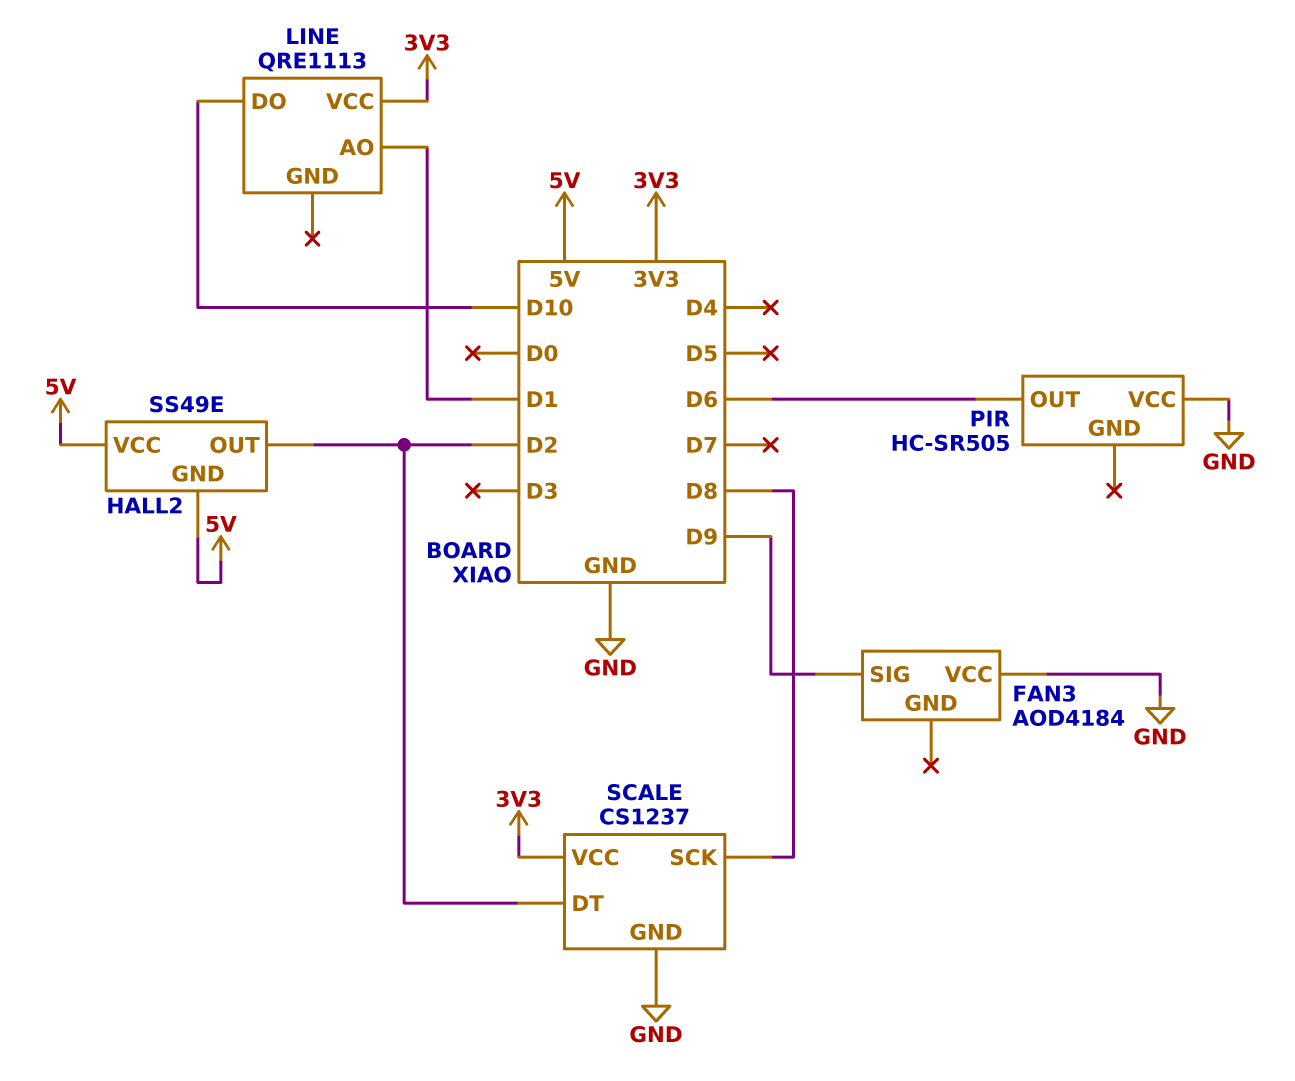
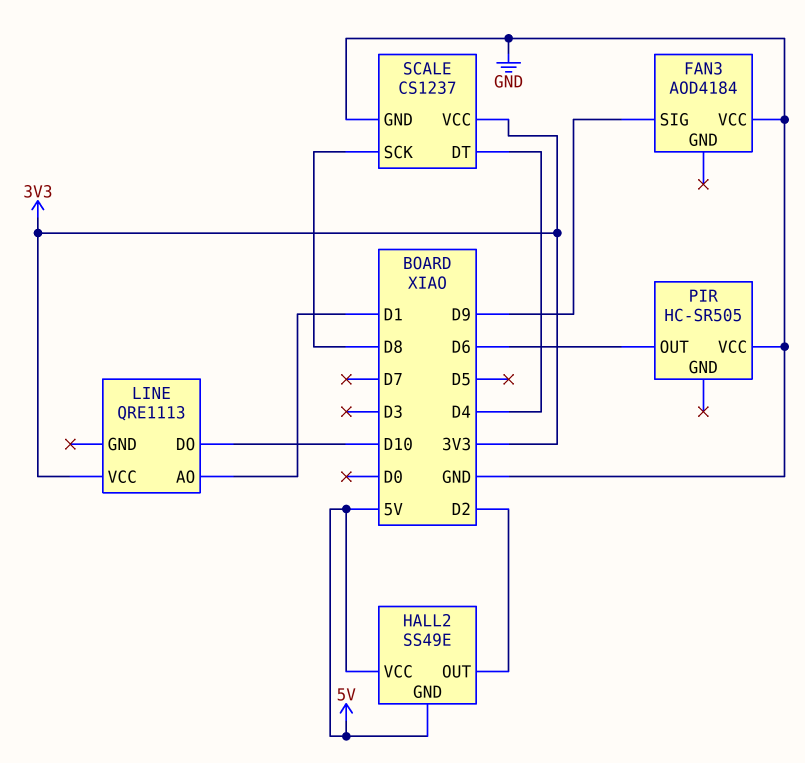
SCALE pin DT: D2 -> D4

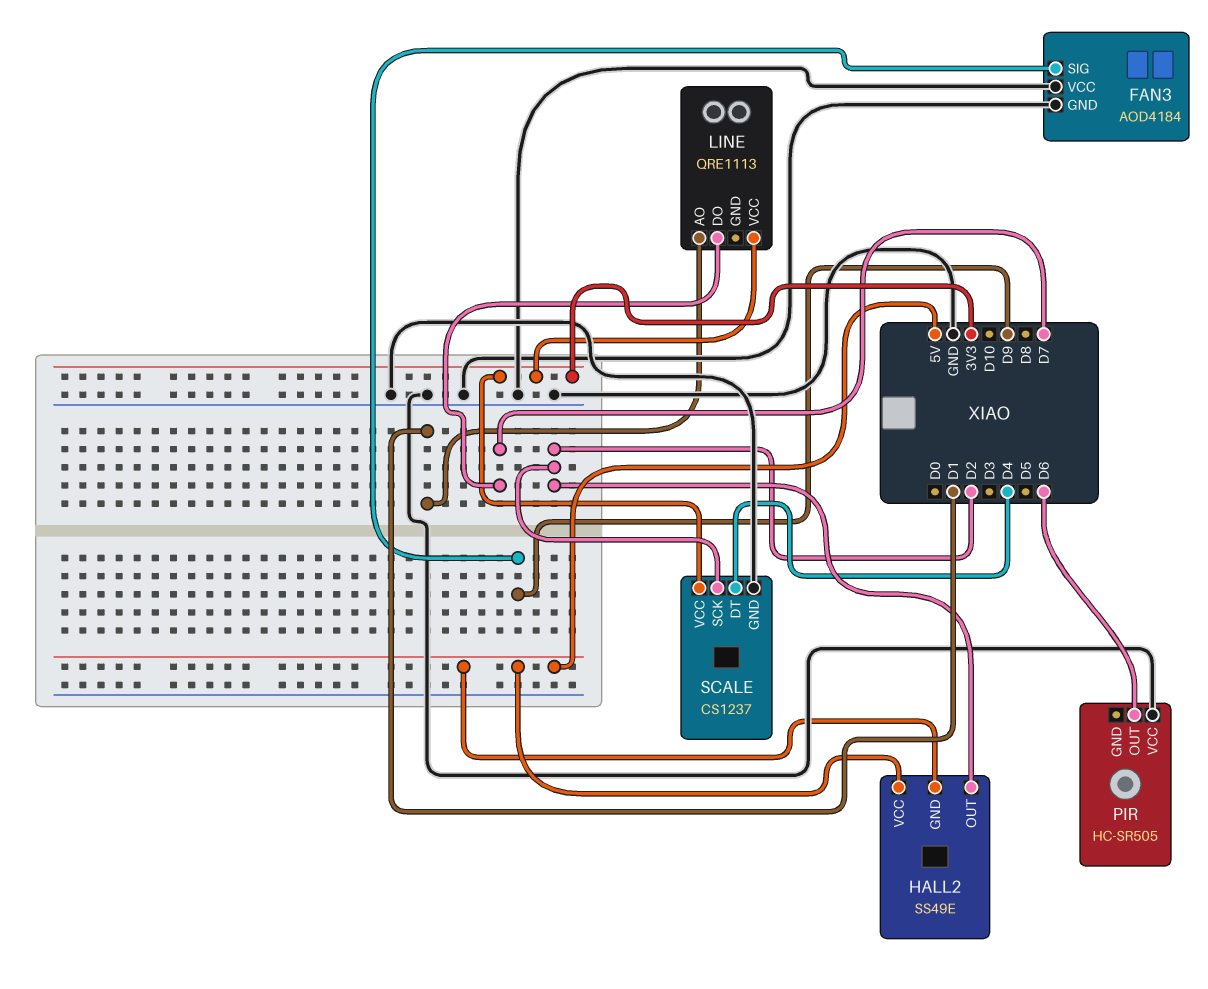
FAN3 pin GND: none -> GND
LINE pin DO: D10 -> D7
SCALE pin SCK: D8 -> D2

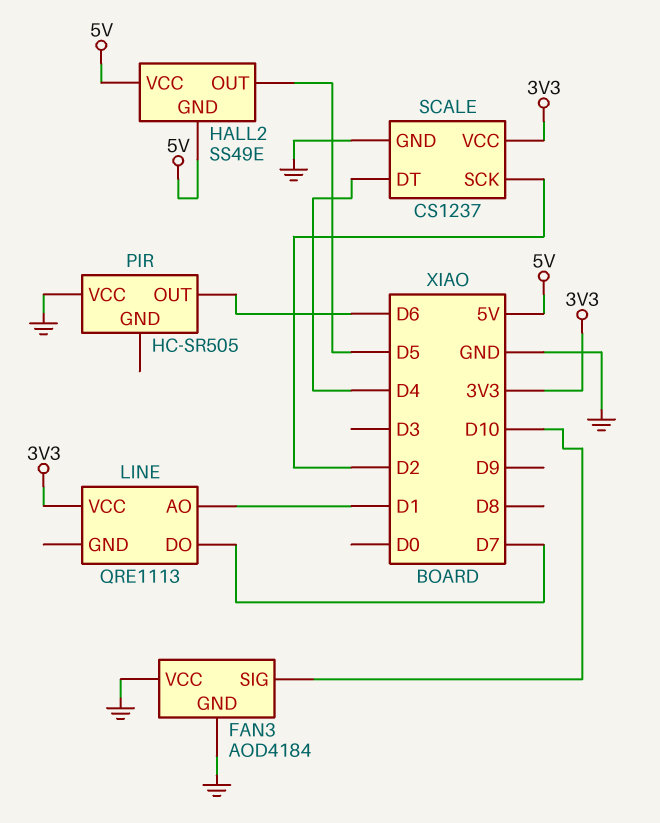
FAN3 pin SIG: D9 -> D10
HALL2 pin OUT: D2 -> D5

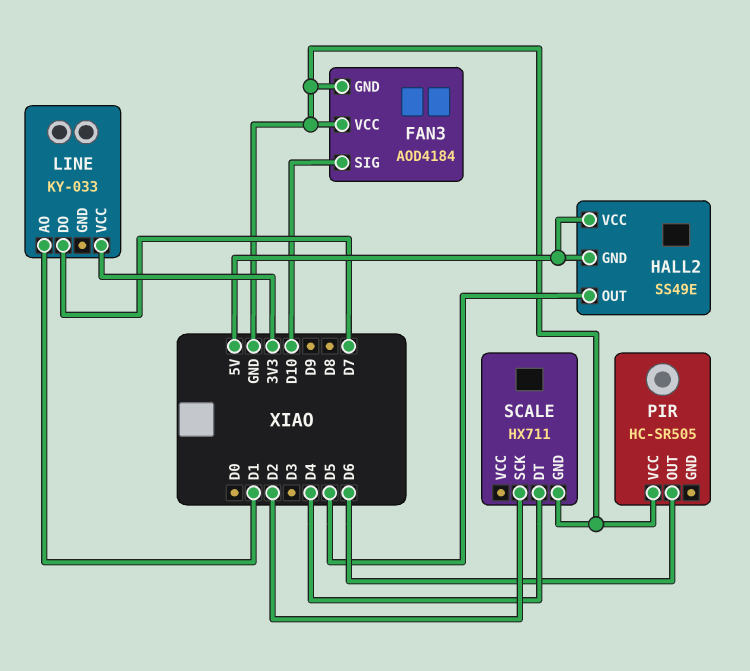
LINE: QRE1113 -> KY-033
SCALE: CS1237 -> HX711
SCALE pin VCC: 3V3 -> none

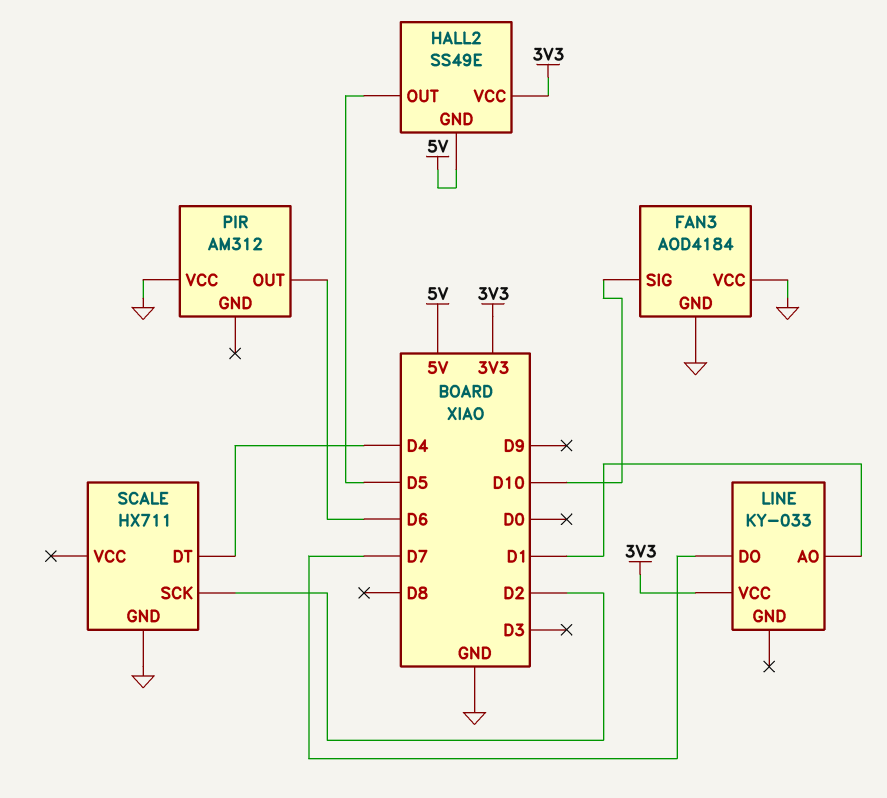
HALL2 pin VCC: 5V -> 3V3
PIR: HC-SR505 -> AM312

